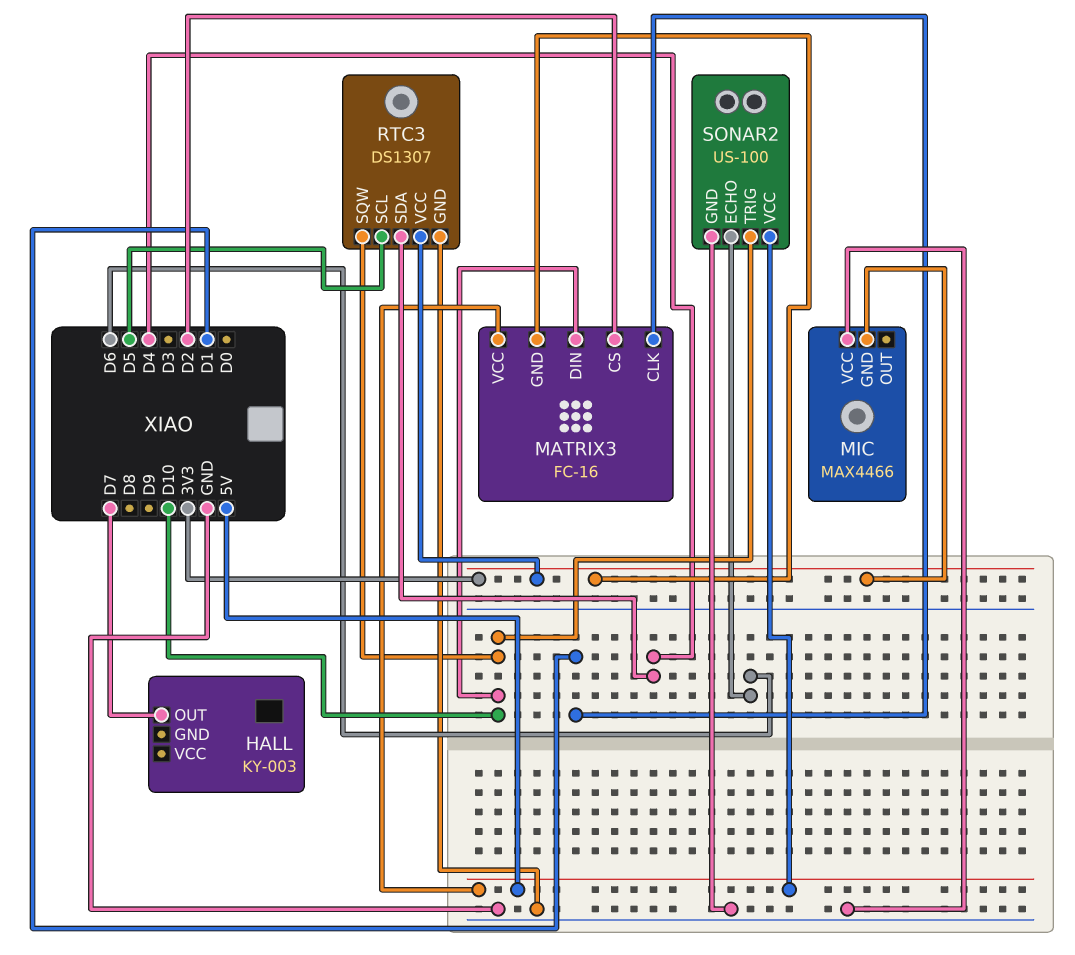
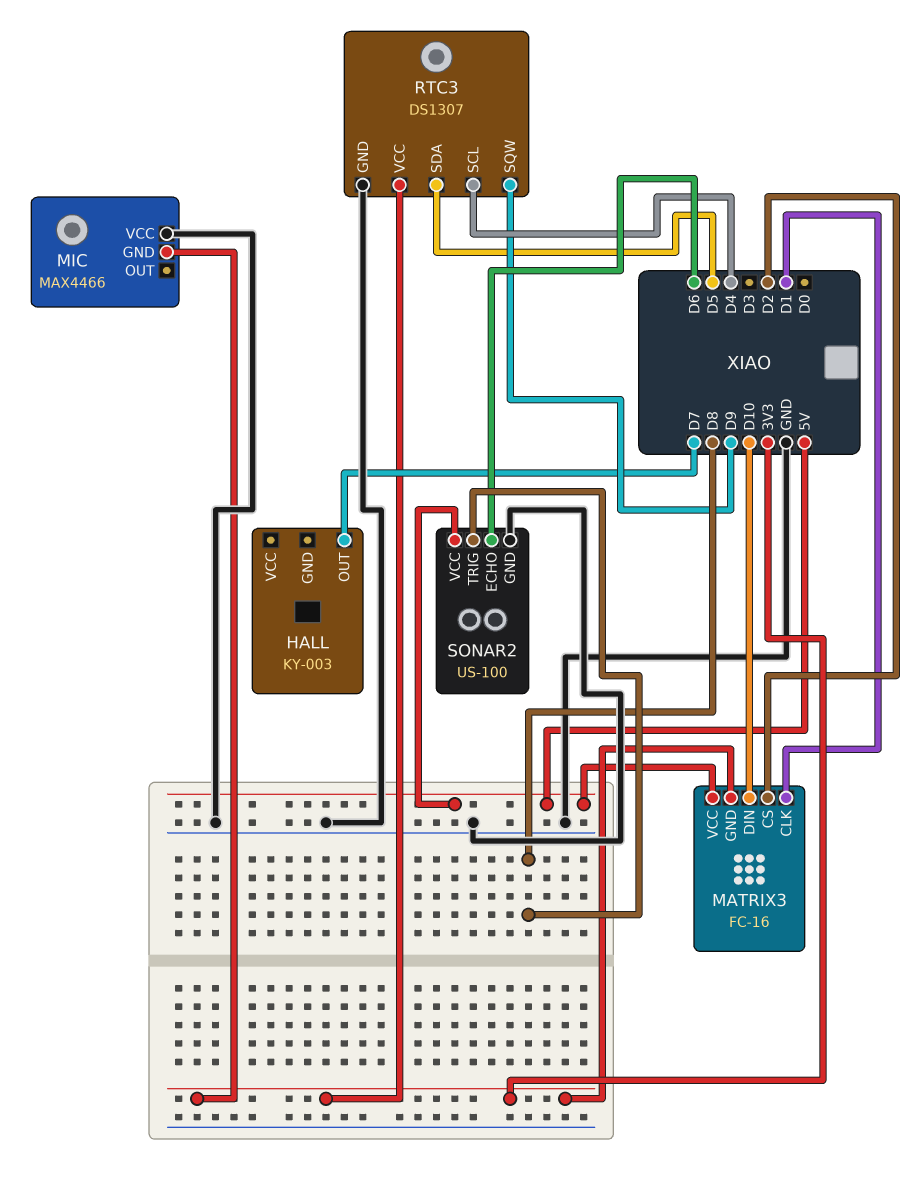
RTC3 pin SCL: D5 -> D4
RTC3 pin SDA: D4 -> D5
RTC3 pin SQW: D10 -> D9
SONAR2 pin TRIG: D10 -> D8

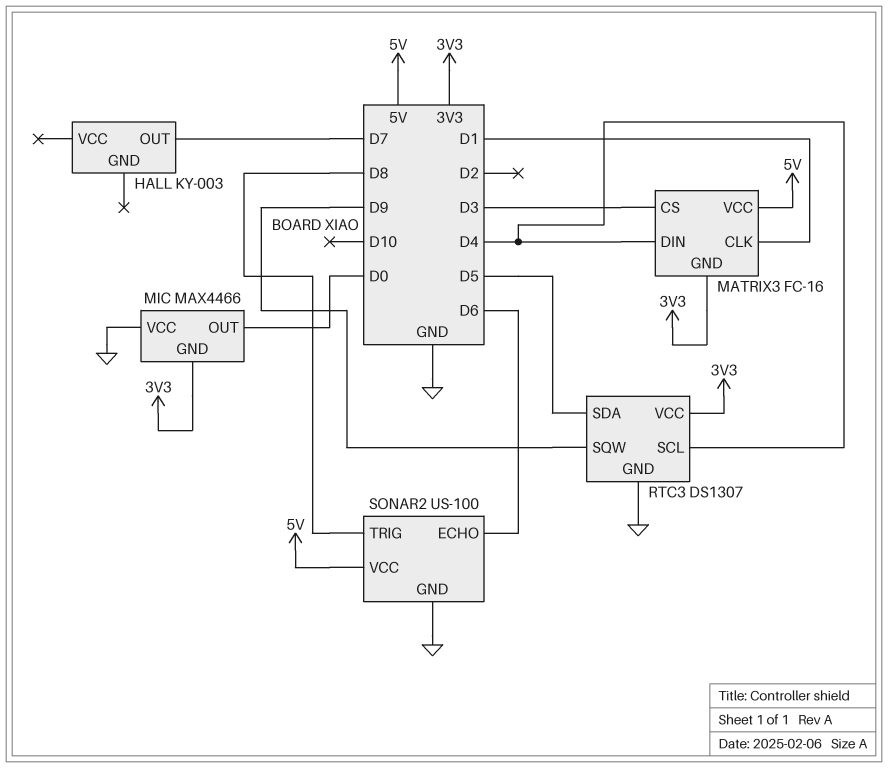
MATRIX3 pin CS: D2 -> D3
MATRIX3 pin DIN: D10 -> D4
MIC pin OUT: none -> D0

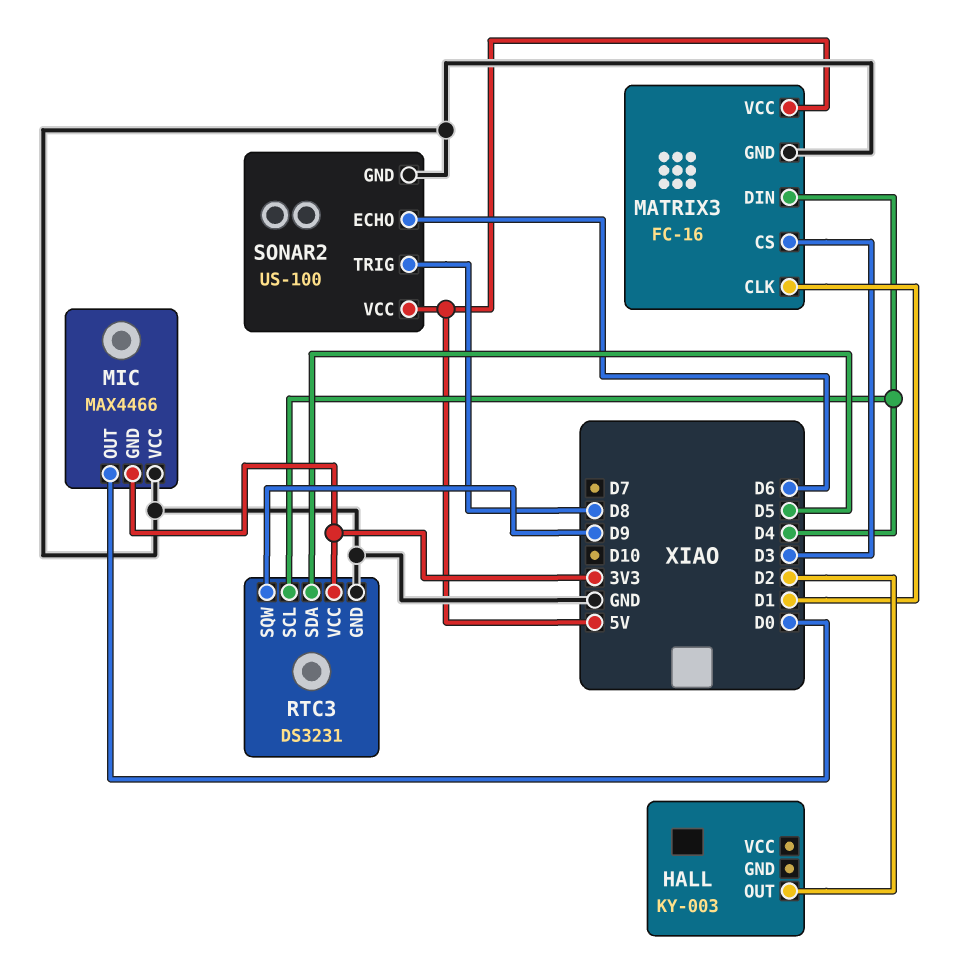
HALL pin OUT: D7 -> D2
MATRIX3 pin GND: 3V3 -> GND
RTC3: DS1307 -> DS3231

